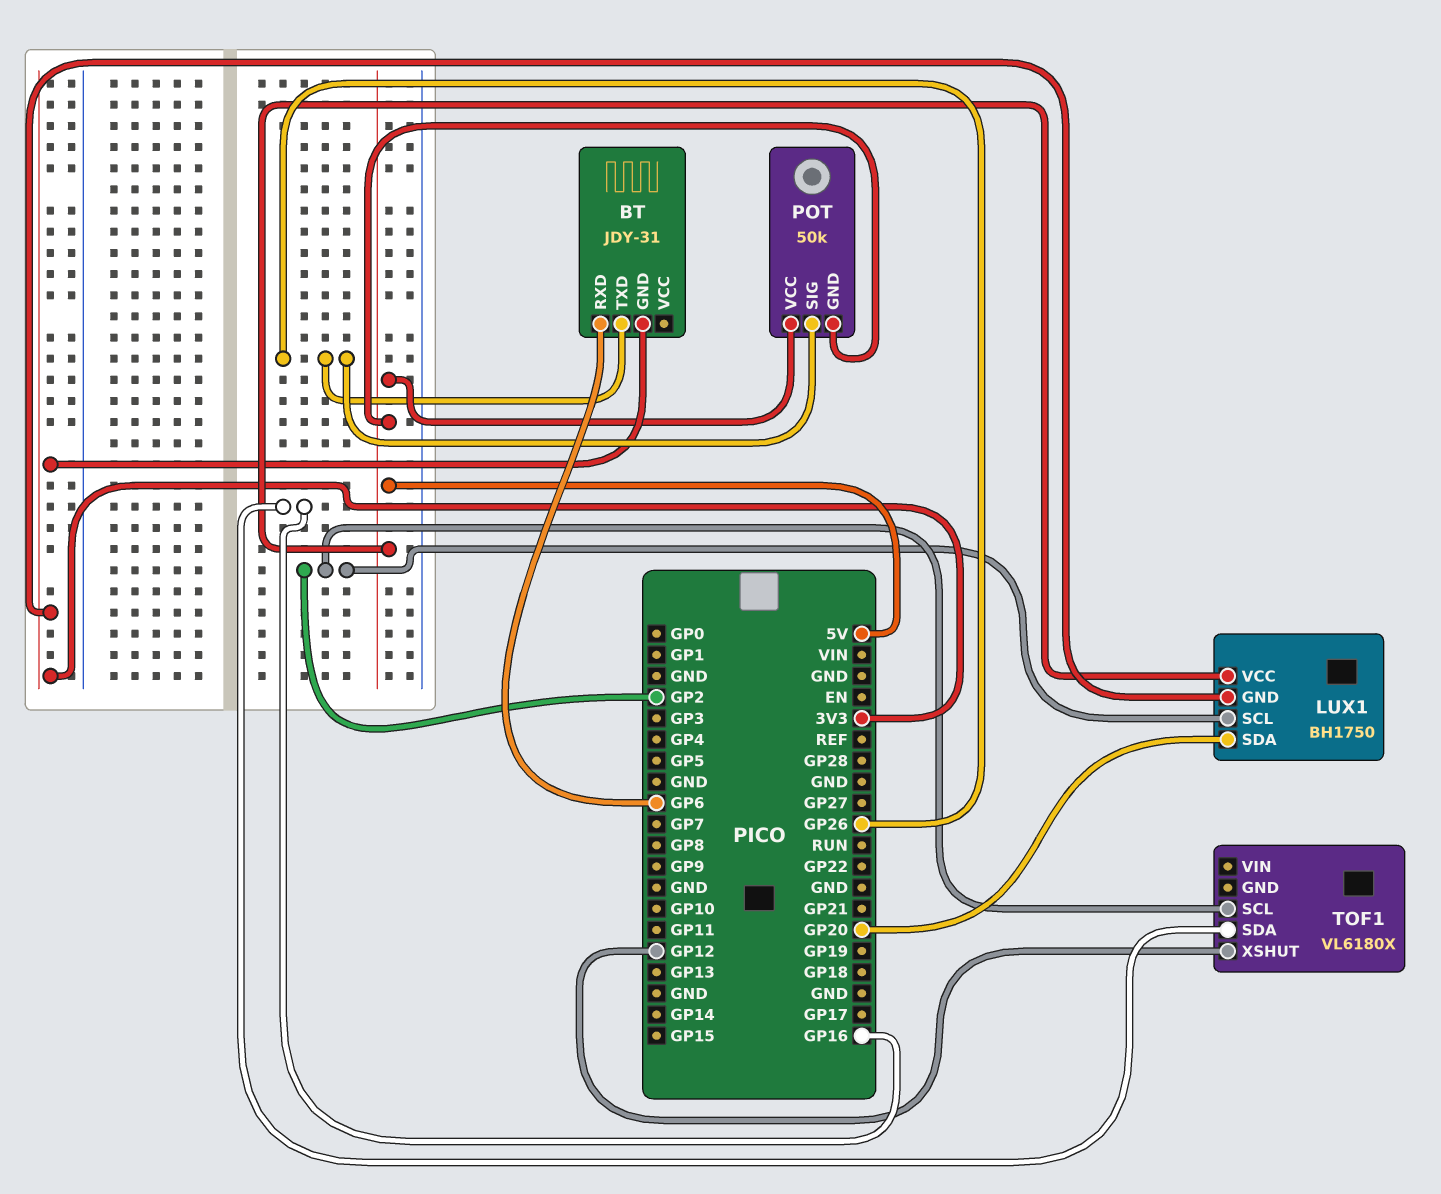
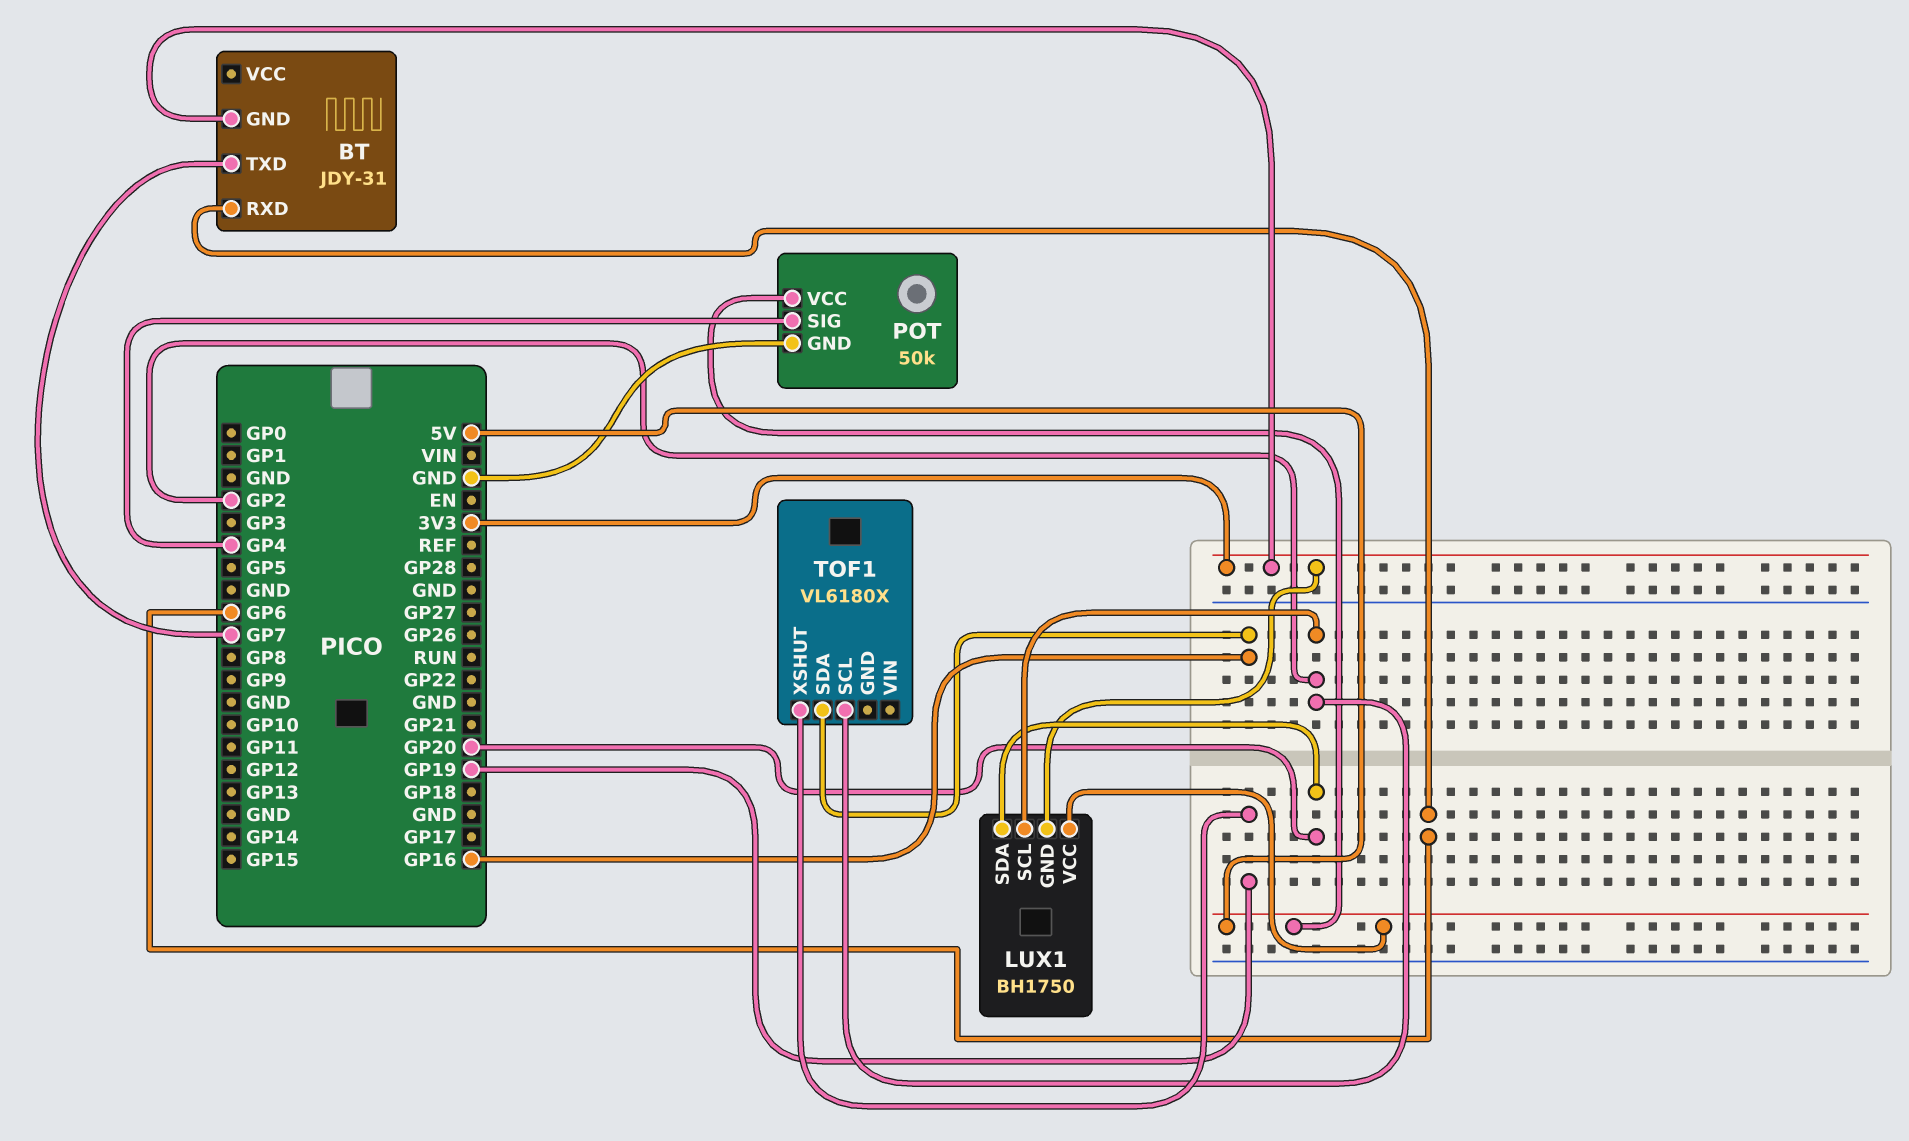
BT pin TXD: GP26 -> GP7
POT pin GND: 5V -> GND
POT pin SIG: GP26 -> GP4
TOF1 pin XSHUT: GP12 -> GP19

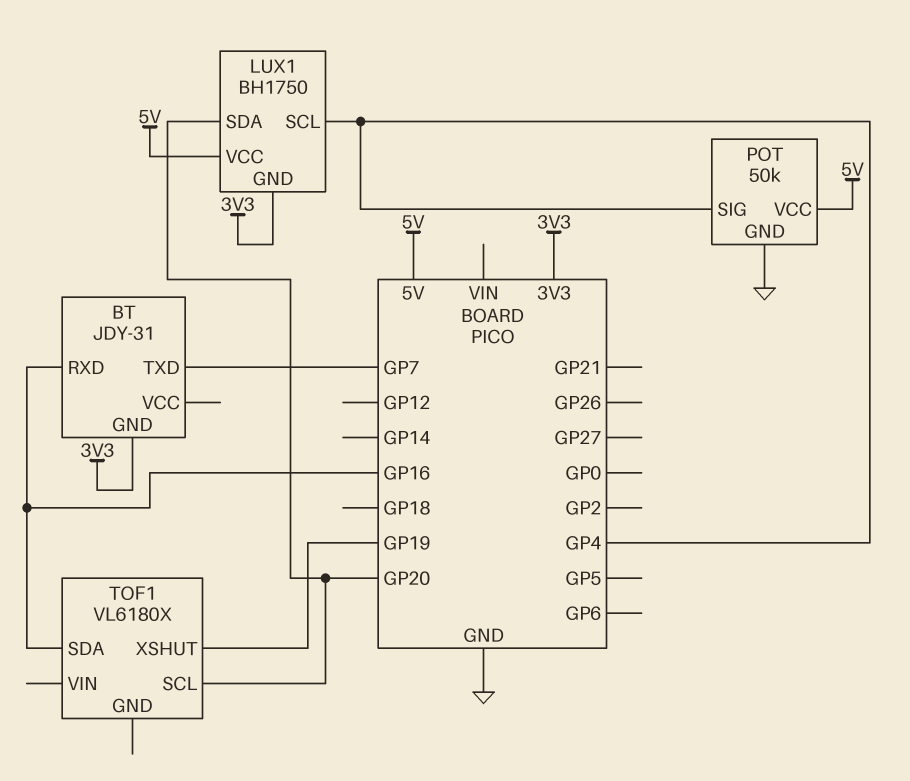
BT pin RXD: GP6 -> GP16
LUX1 pin SCL: GP2 -> GP4
TOF1 pin SCL: GP2 -> GP20

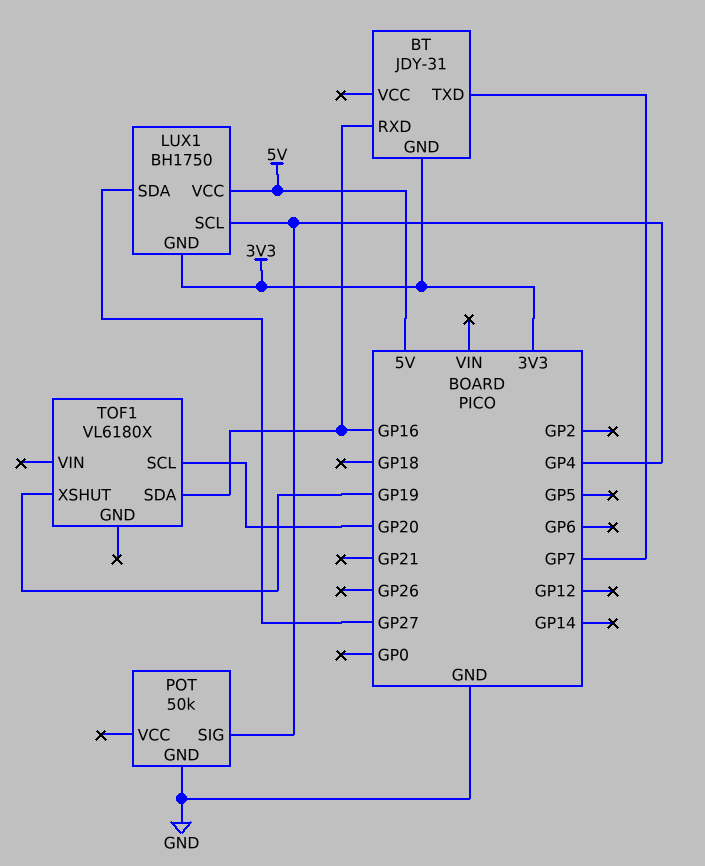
LUX1 pin SDA: GP20 -> GP27
POT pin VCC: 5V -> none

